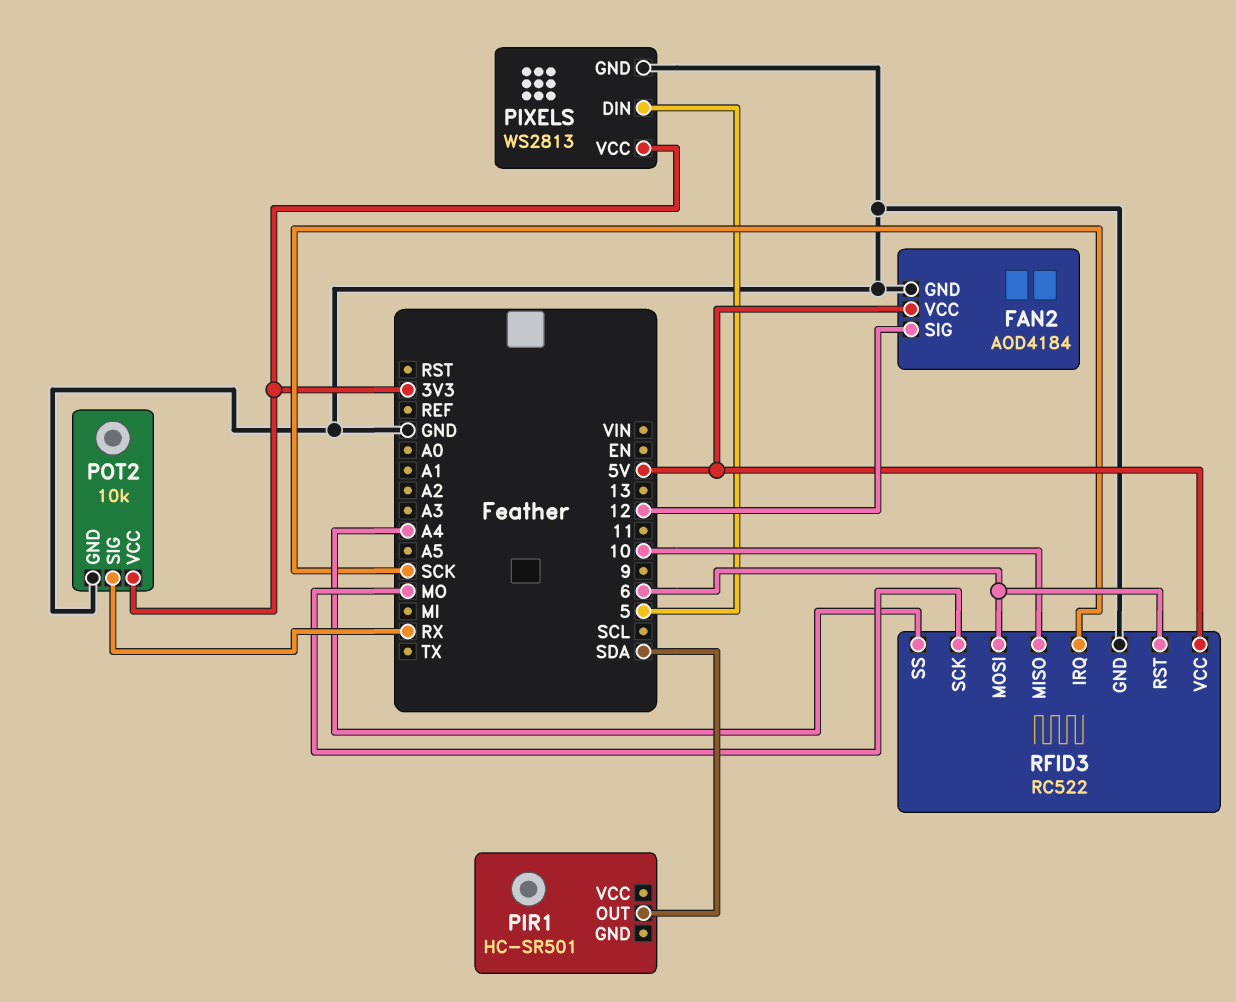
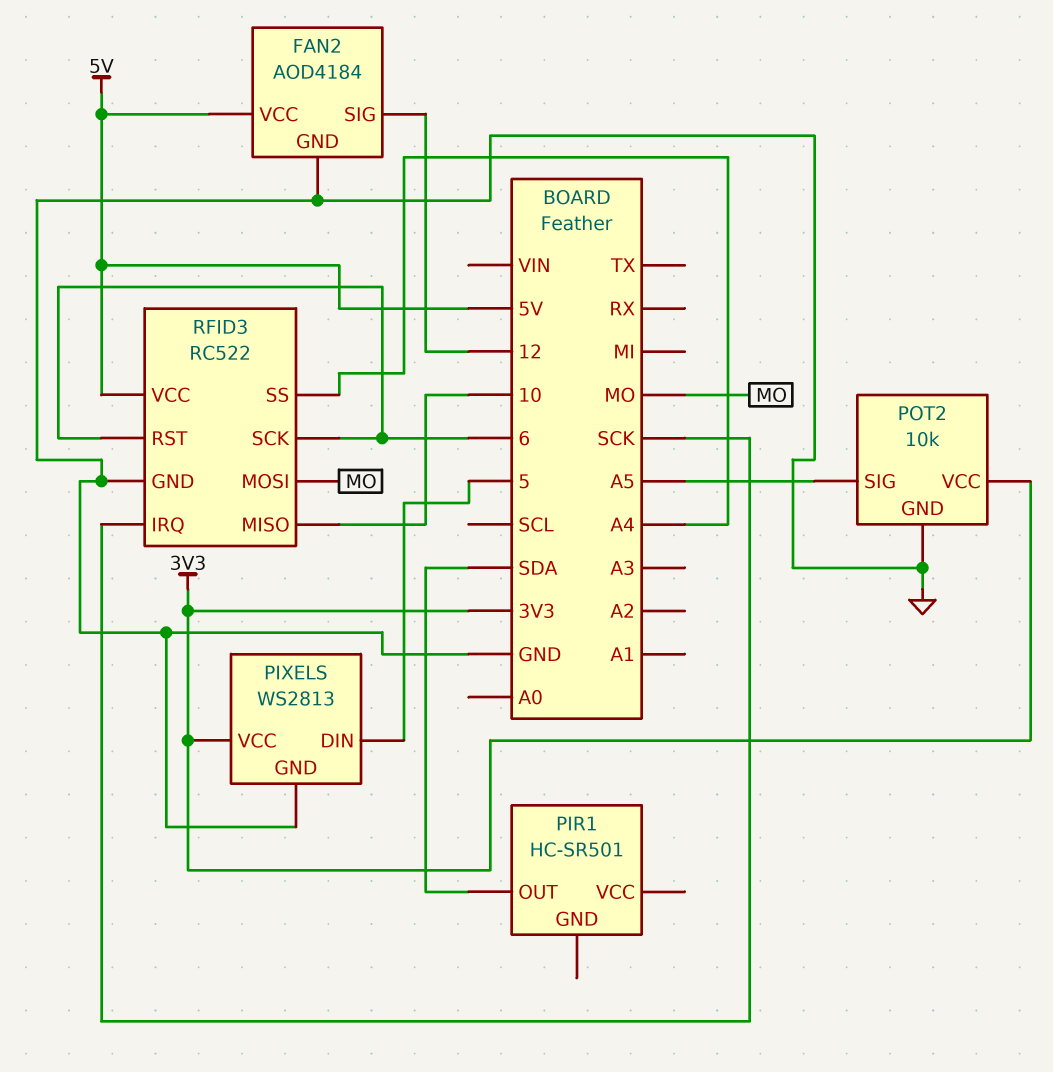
POT2 pin SIG: RX -> A5
RFID3 pin MOSI: 6 -> MO
RFID3 pin SCK: MO -> 6

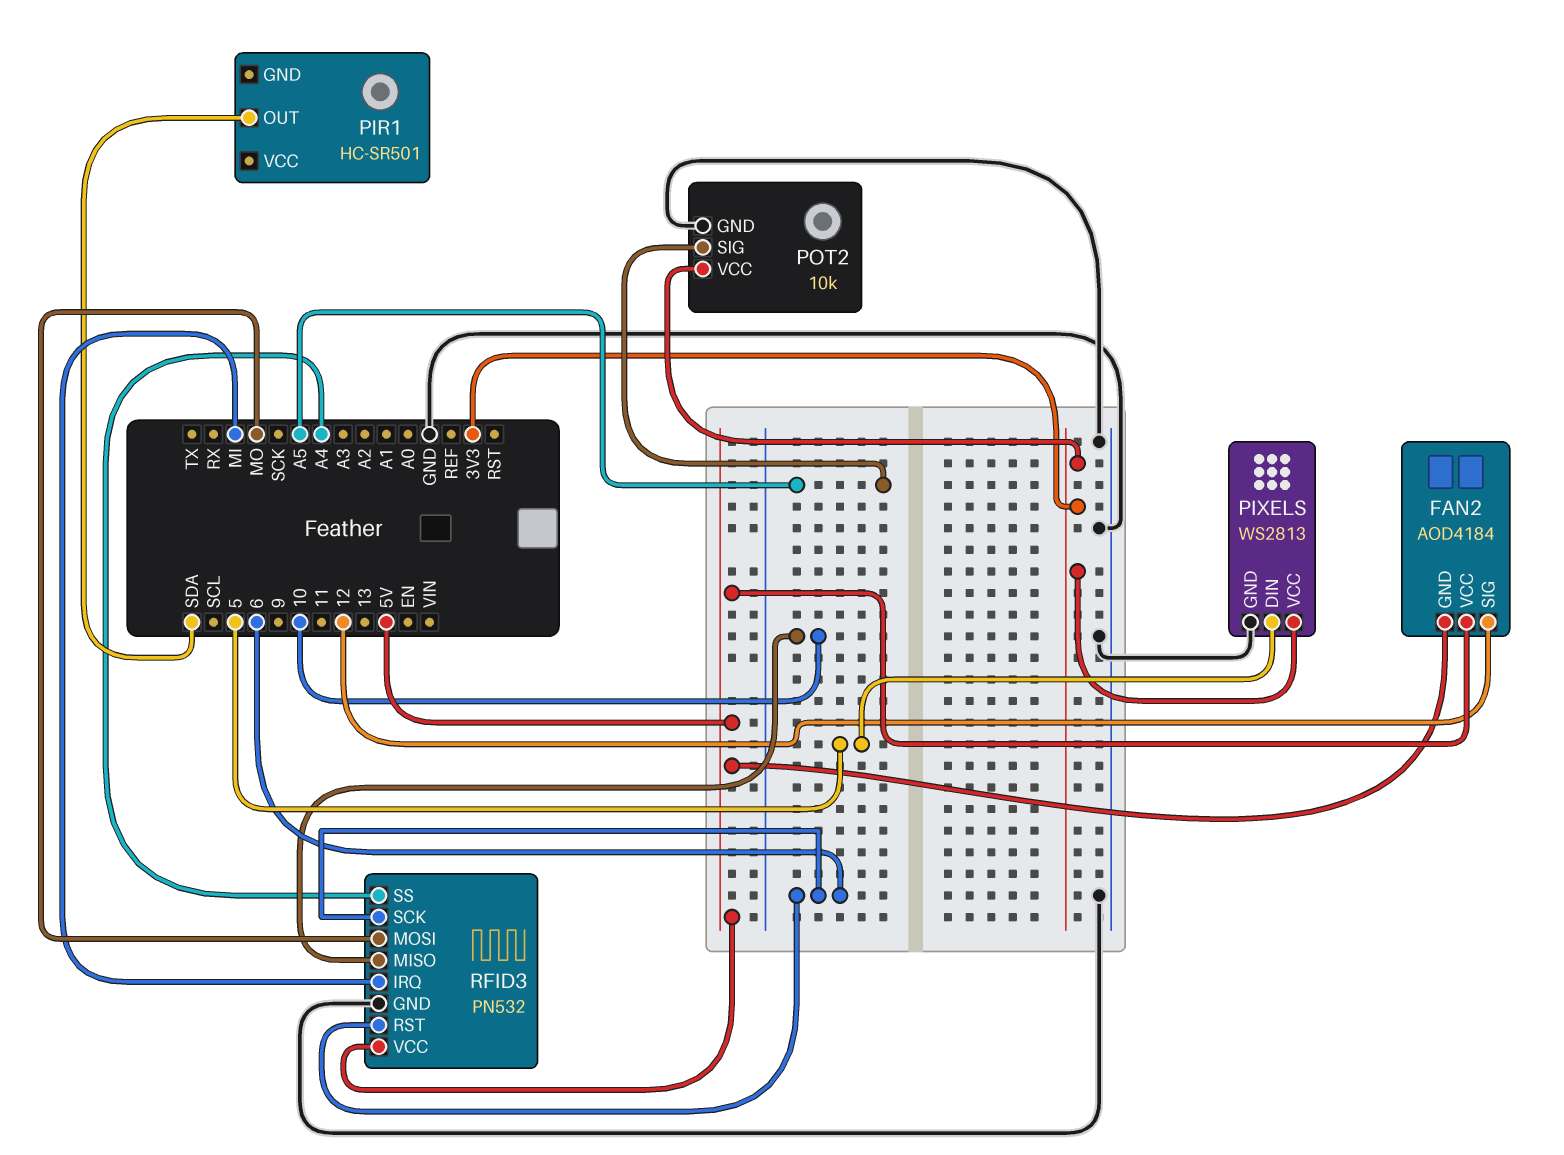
FAN2 pin GND: GND -> 5V
RFID3: RC522 -> PN532
RFID3 pin IRQ: SCK -> MI

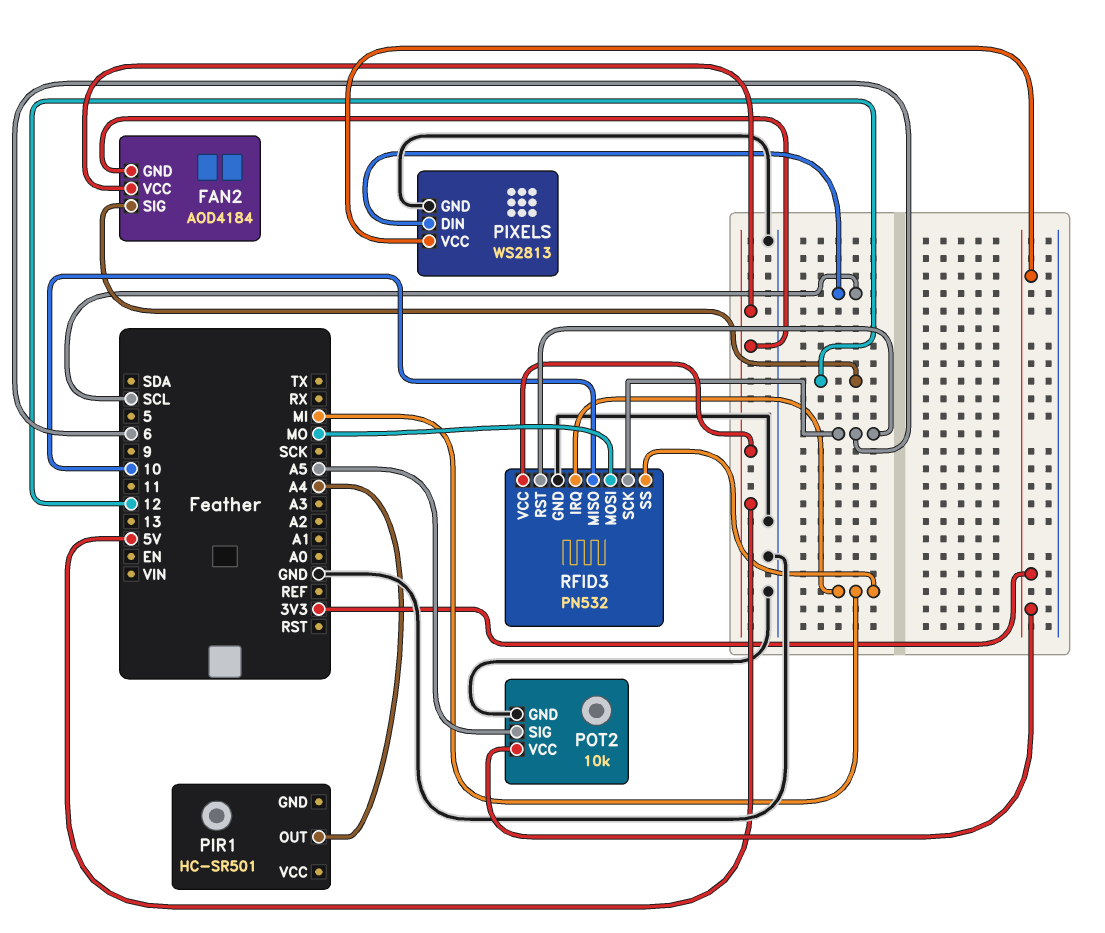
PIR1 pin OUT: SDA -> A4
PIXELS pin DIN: 5 -> SCL
RFID3 pin SS: A4 -> MI

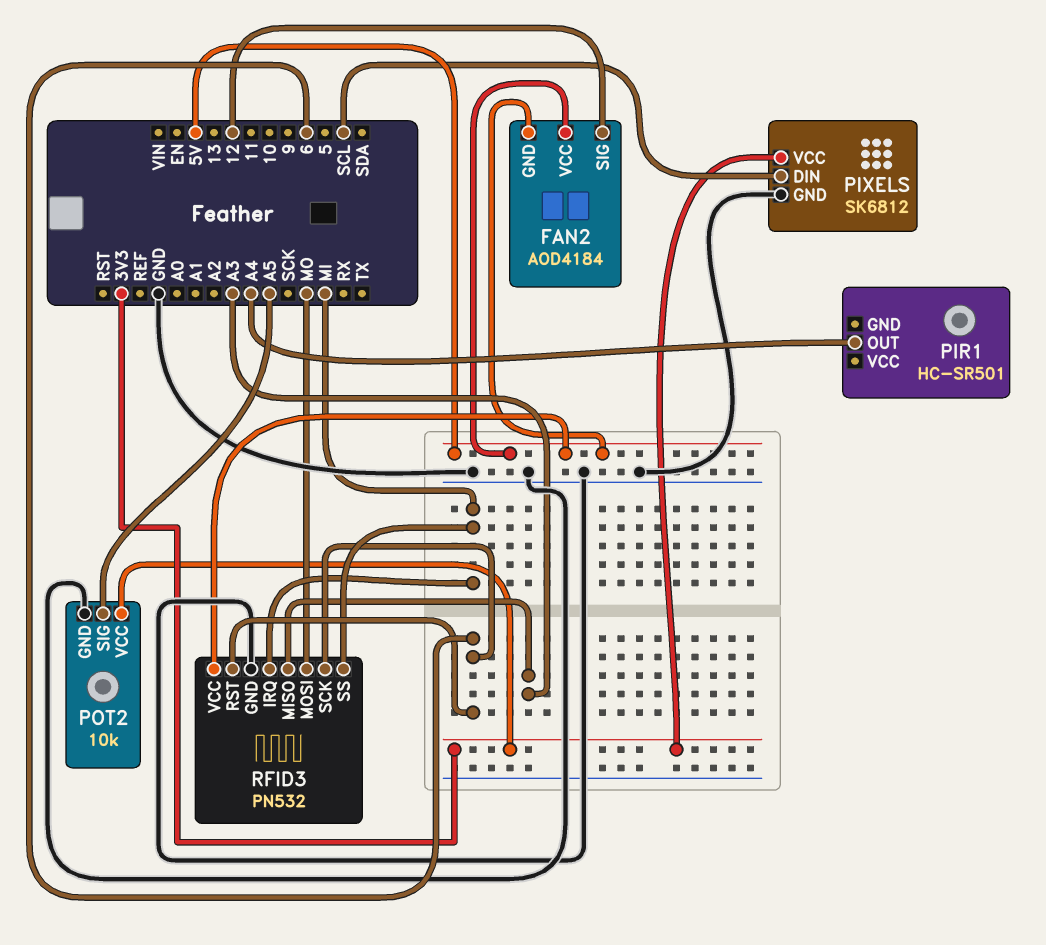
PIXELS: WS2813 -> SK6812
RFID3 pin MISO: 10 -> A3

